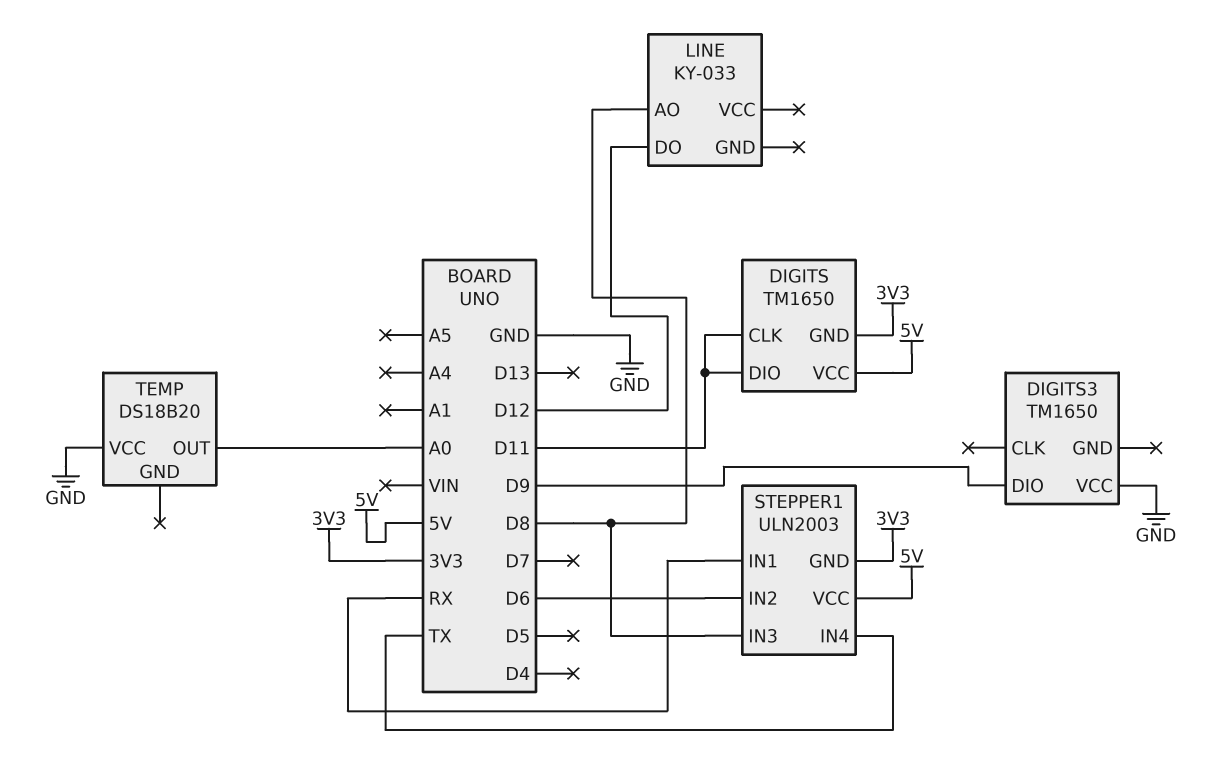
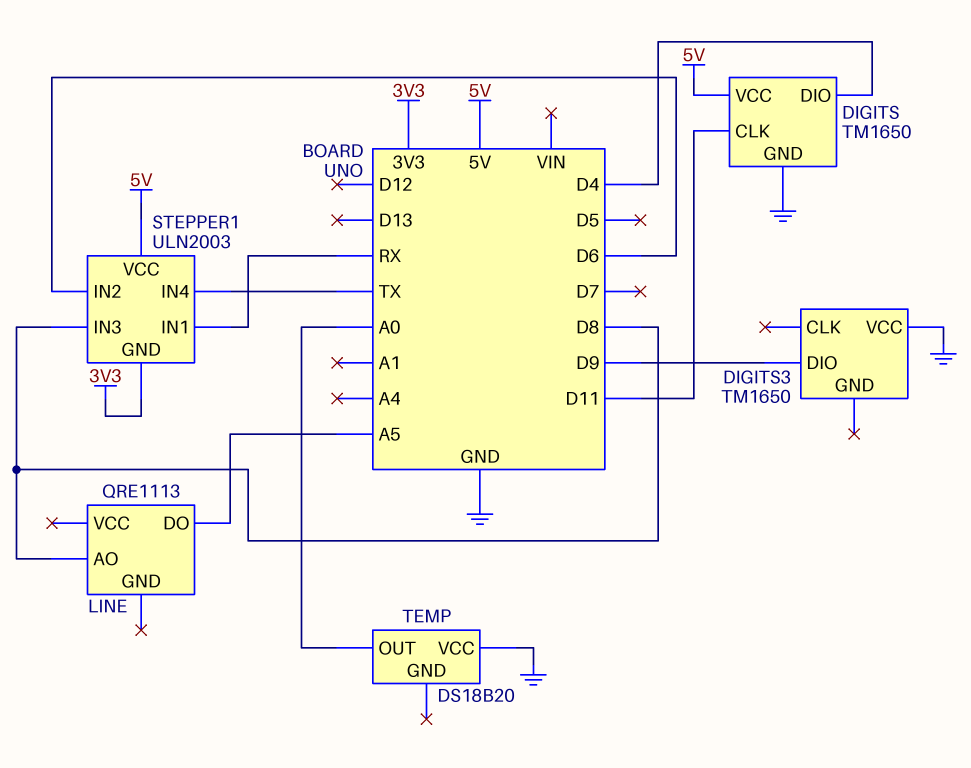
DIGITS pin DIO: D11 -> D4
DIGITS pin GND: 3V3 -> GND
LINE: KY-033 -> QRE1113
LINE pin DO: D12 -> A5

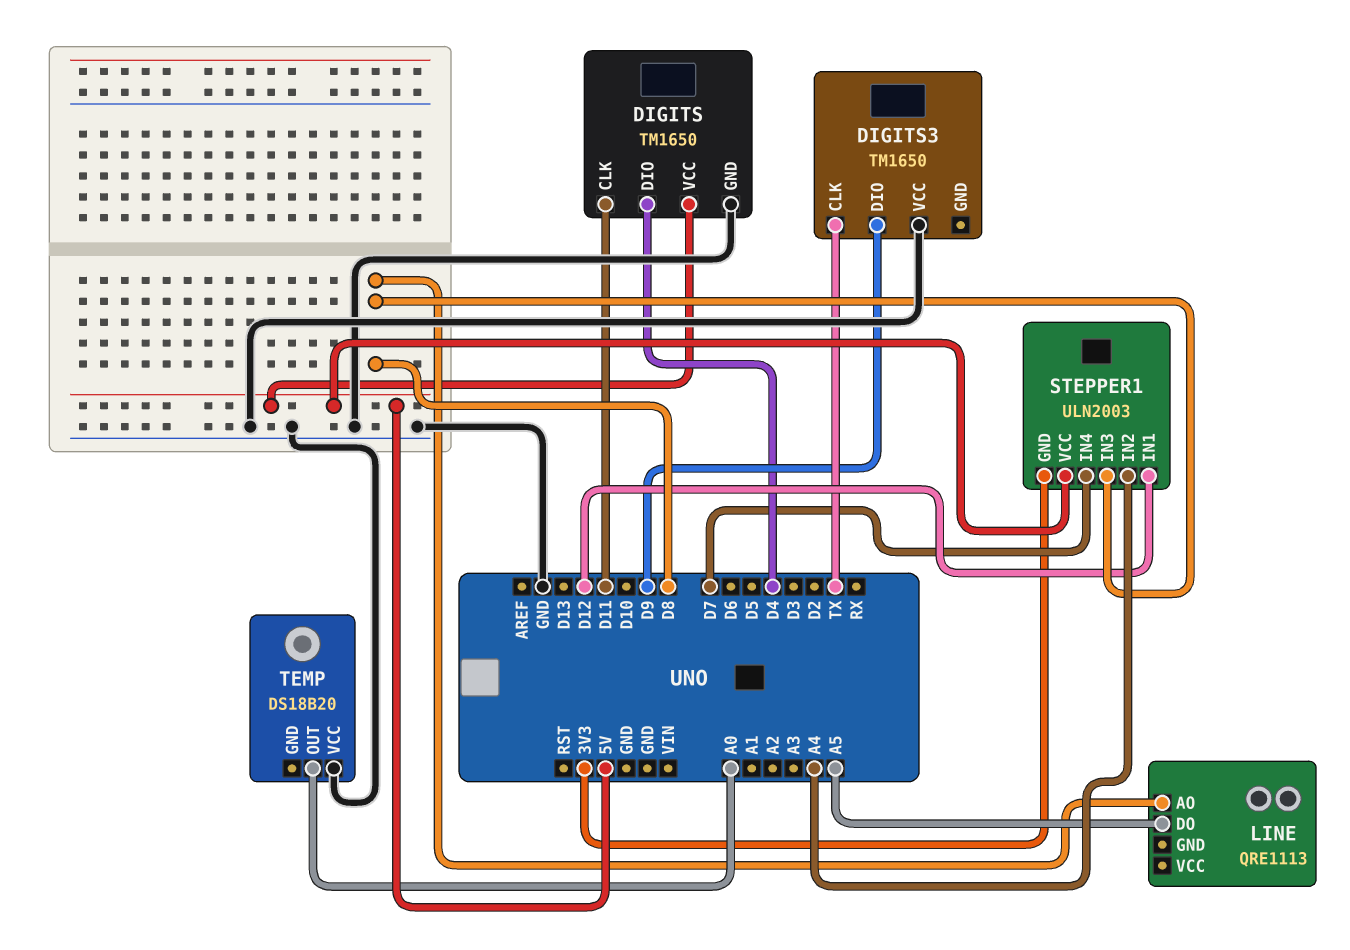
DIGITS3 pin CLK: none -> TX
STEPPER1 pin IN1: RX -> D12
STEPPER1 pin IN2: D6 -> A4
STEPPER1 pin IN4: TX -> D7

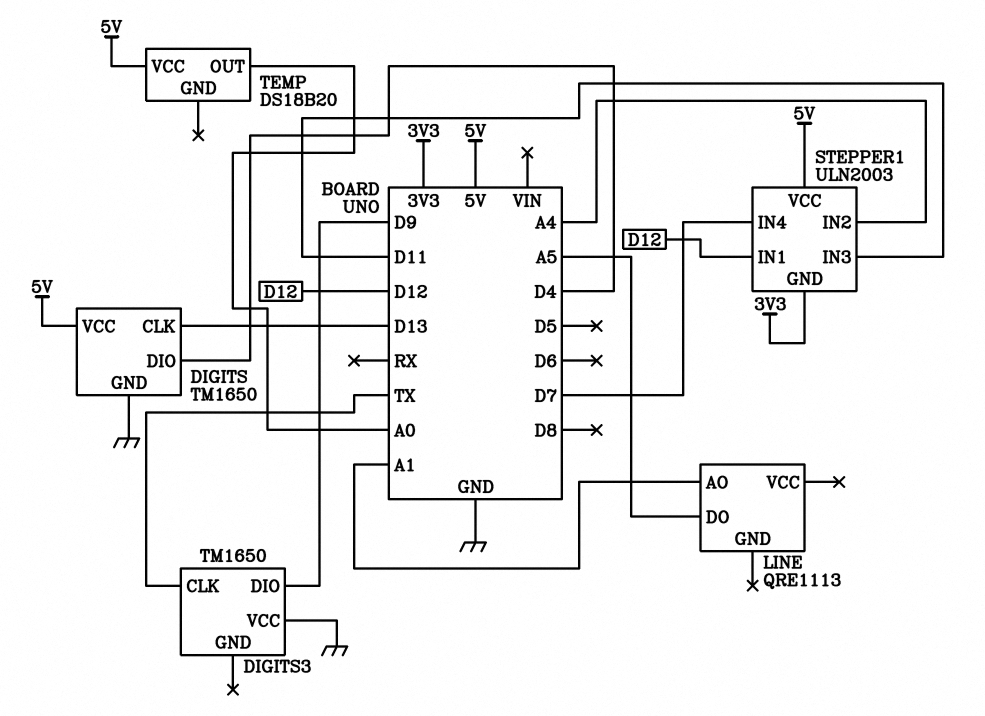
DIGITS pin CLK: D11 -> D13
LINE pin AO: D8 -> A1
STEPPER1 pin IN3: D8 -> D11
TEMP pin VCC: GND -> 5V

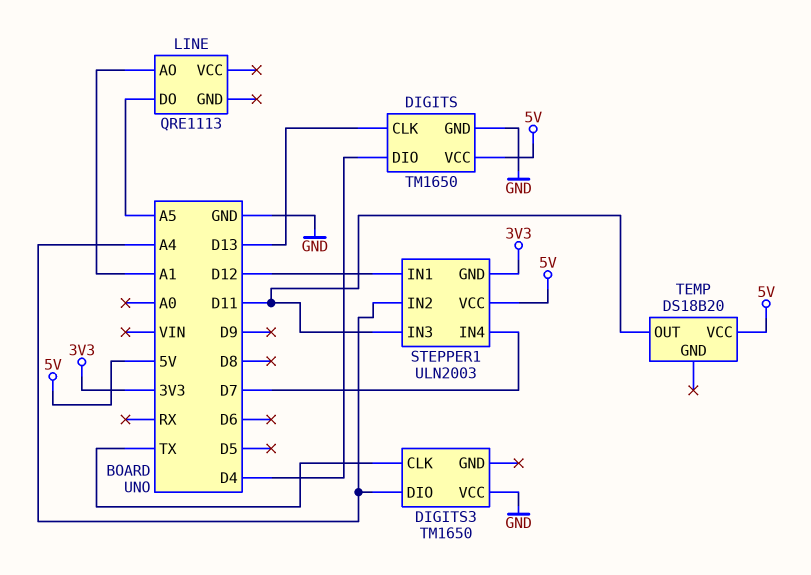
DIGITS3 pin DIO: D9 -> A4
TEMP pin OUT: A0 -> D11

